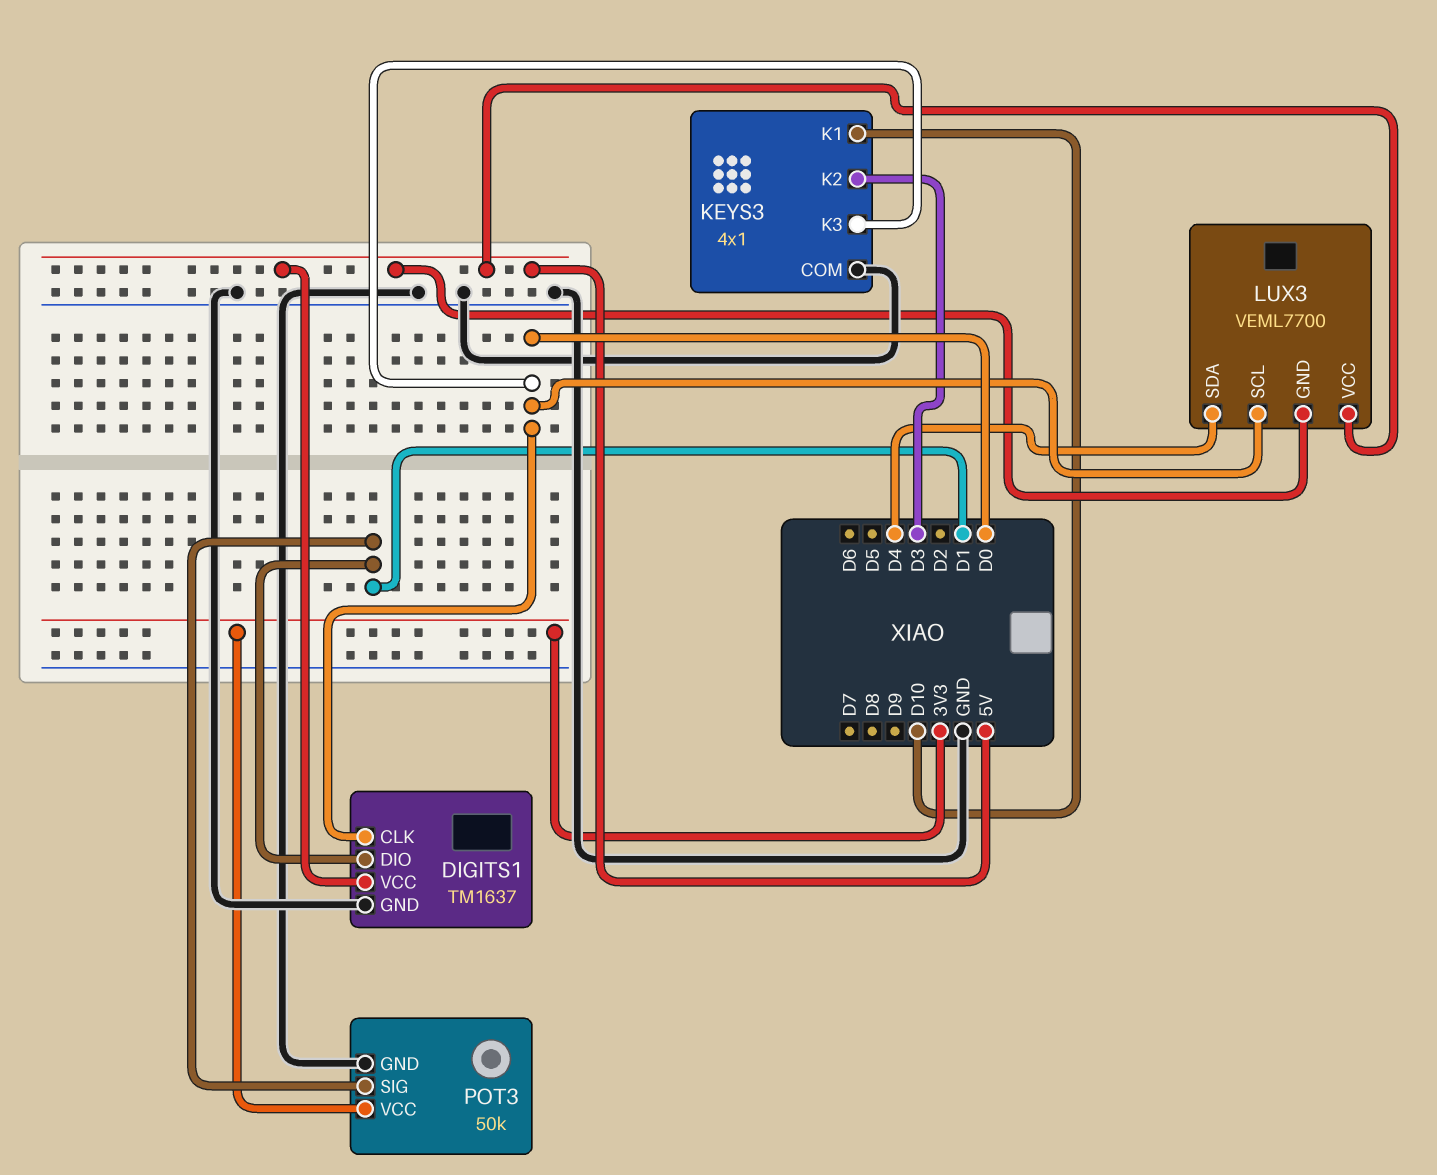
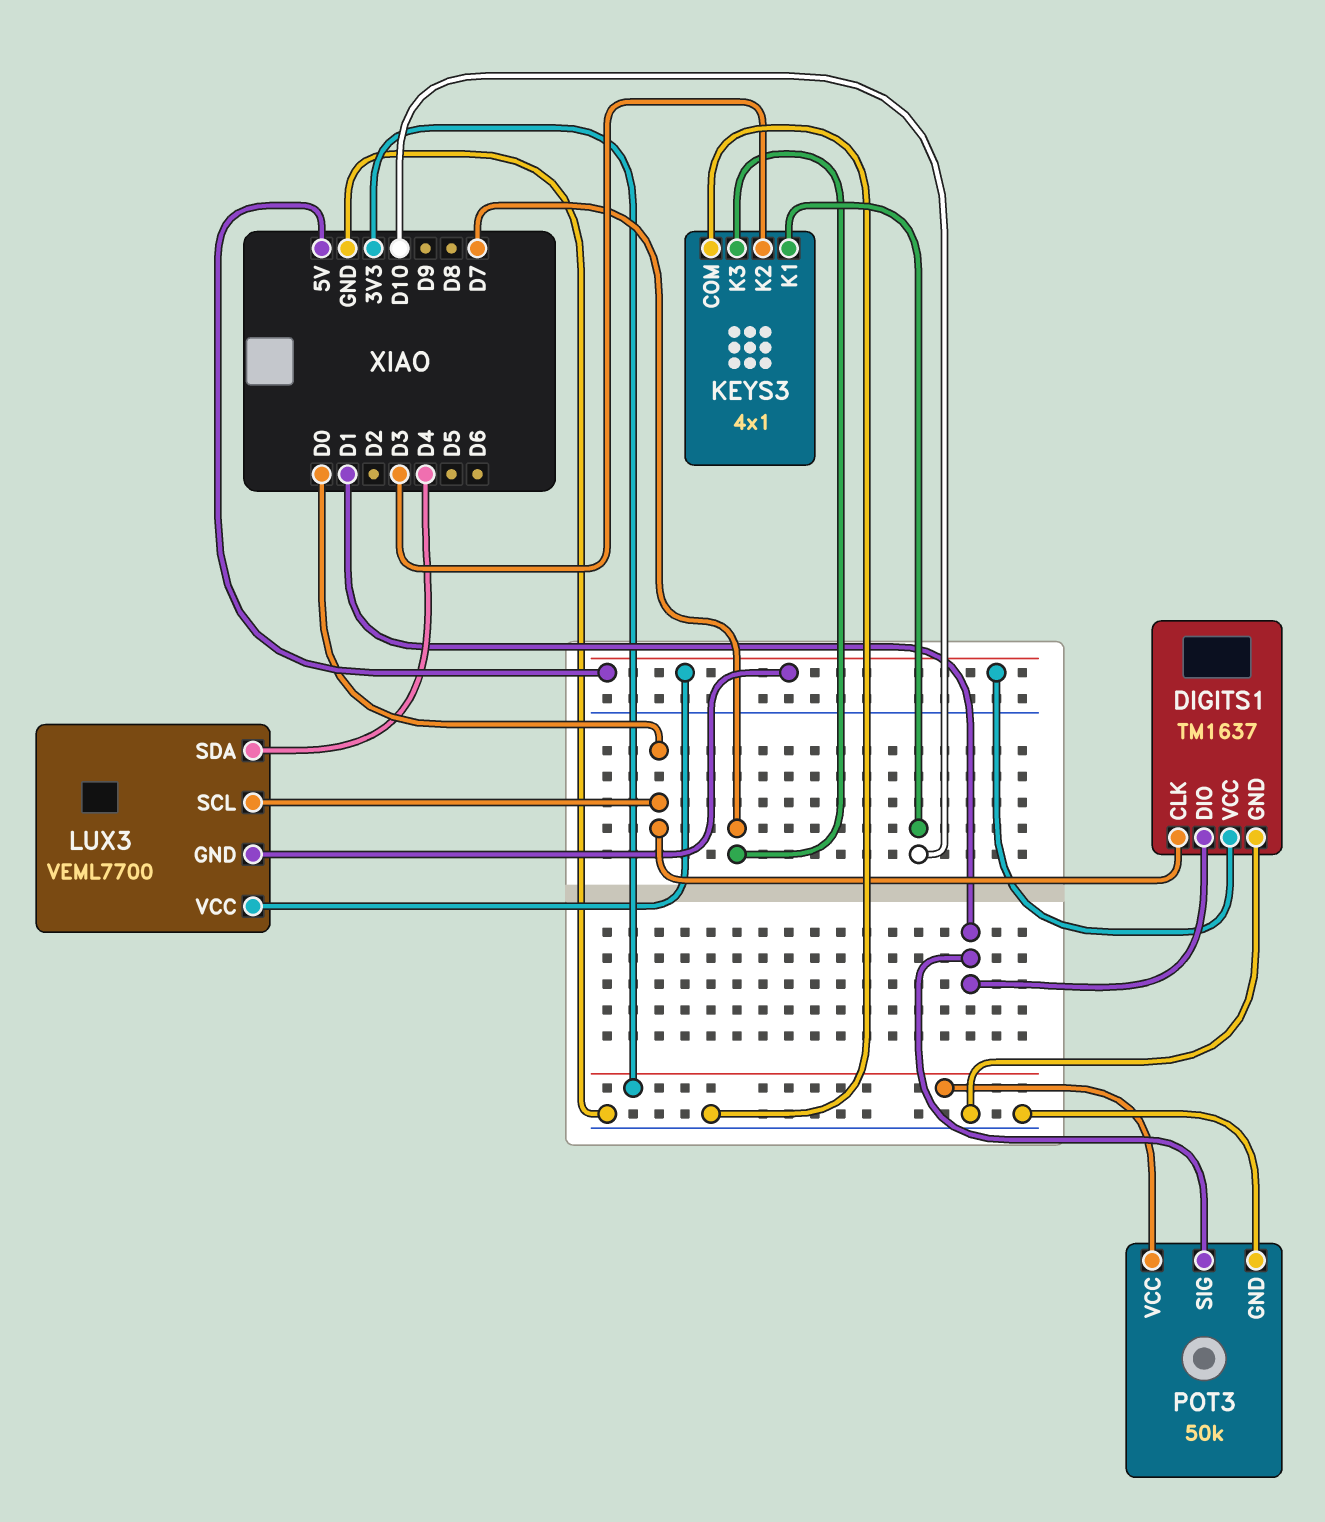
KEYS3 pin K3: D0 -> D7

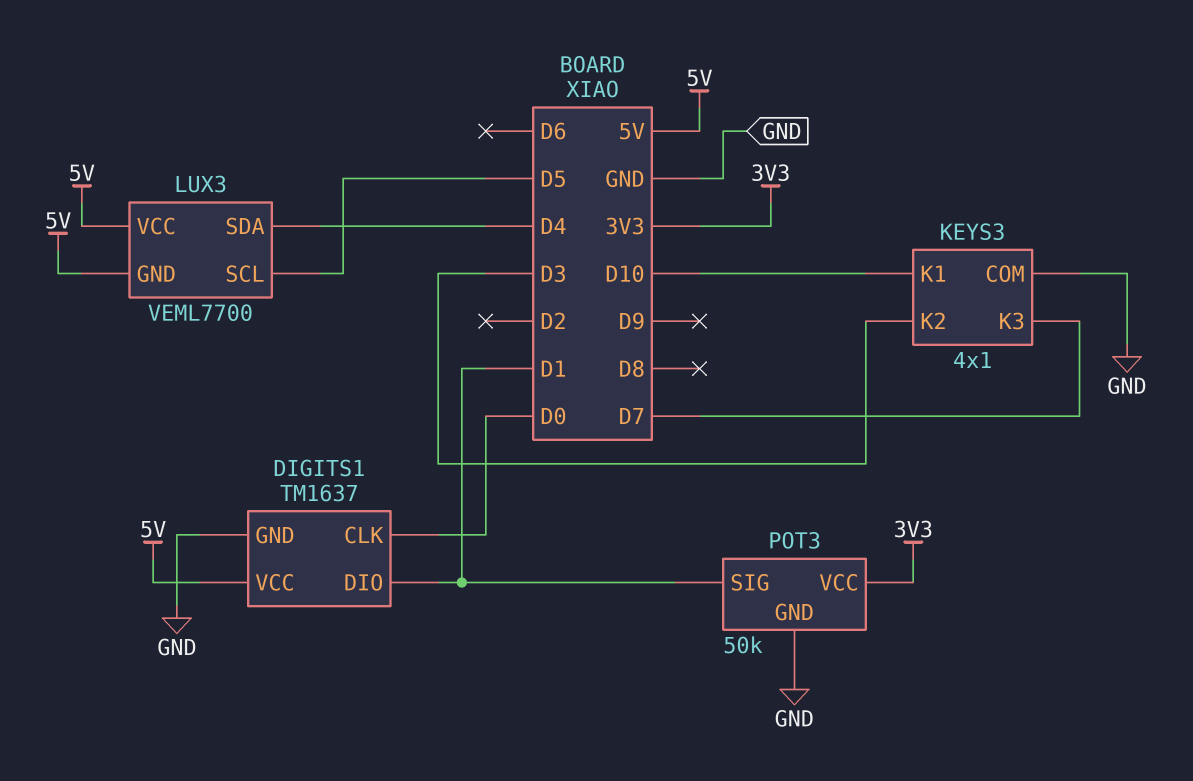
LUX3 pin SCL: D0 -> D5

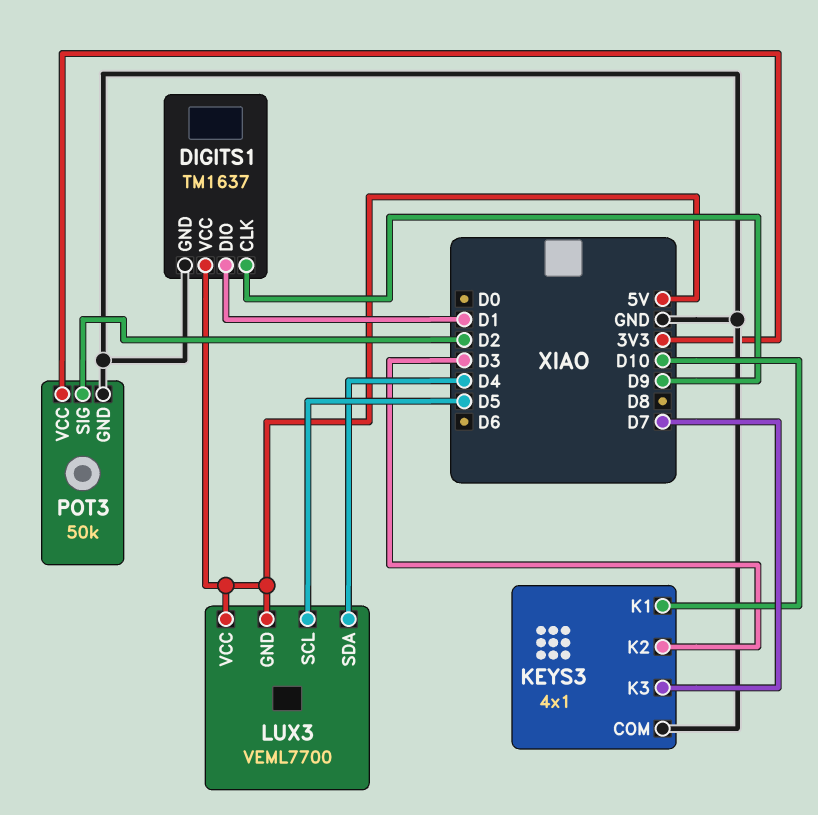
DIGITS1 pin CLK: D0 -> D9
POT3 pin SIG: D1 -> D2

